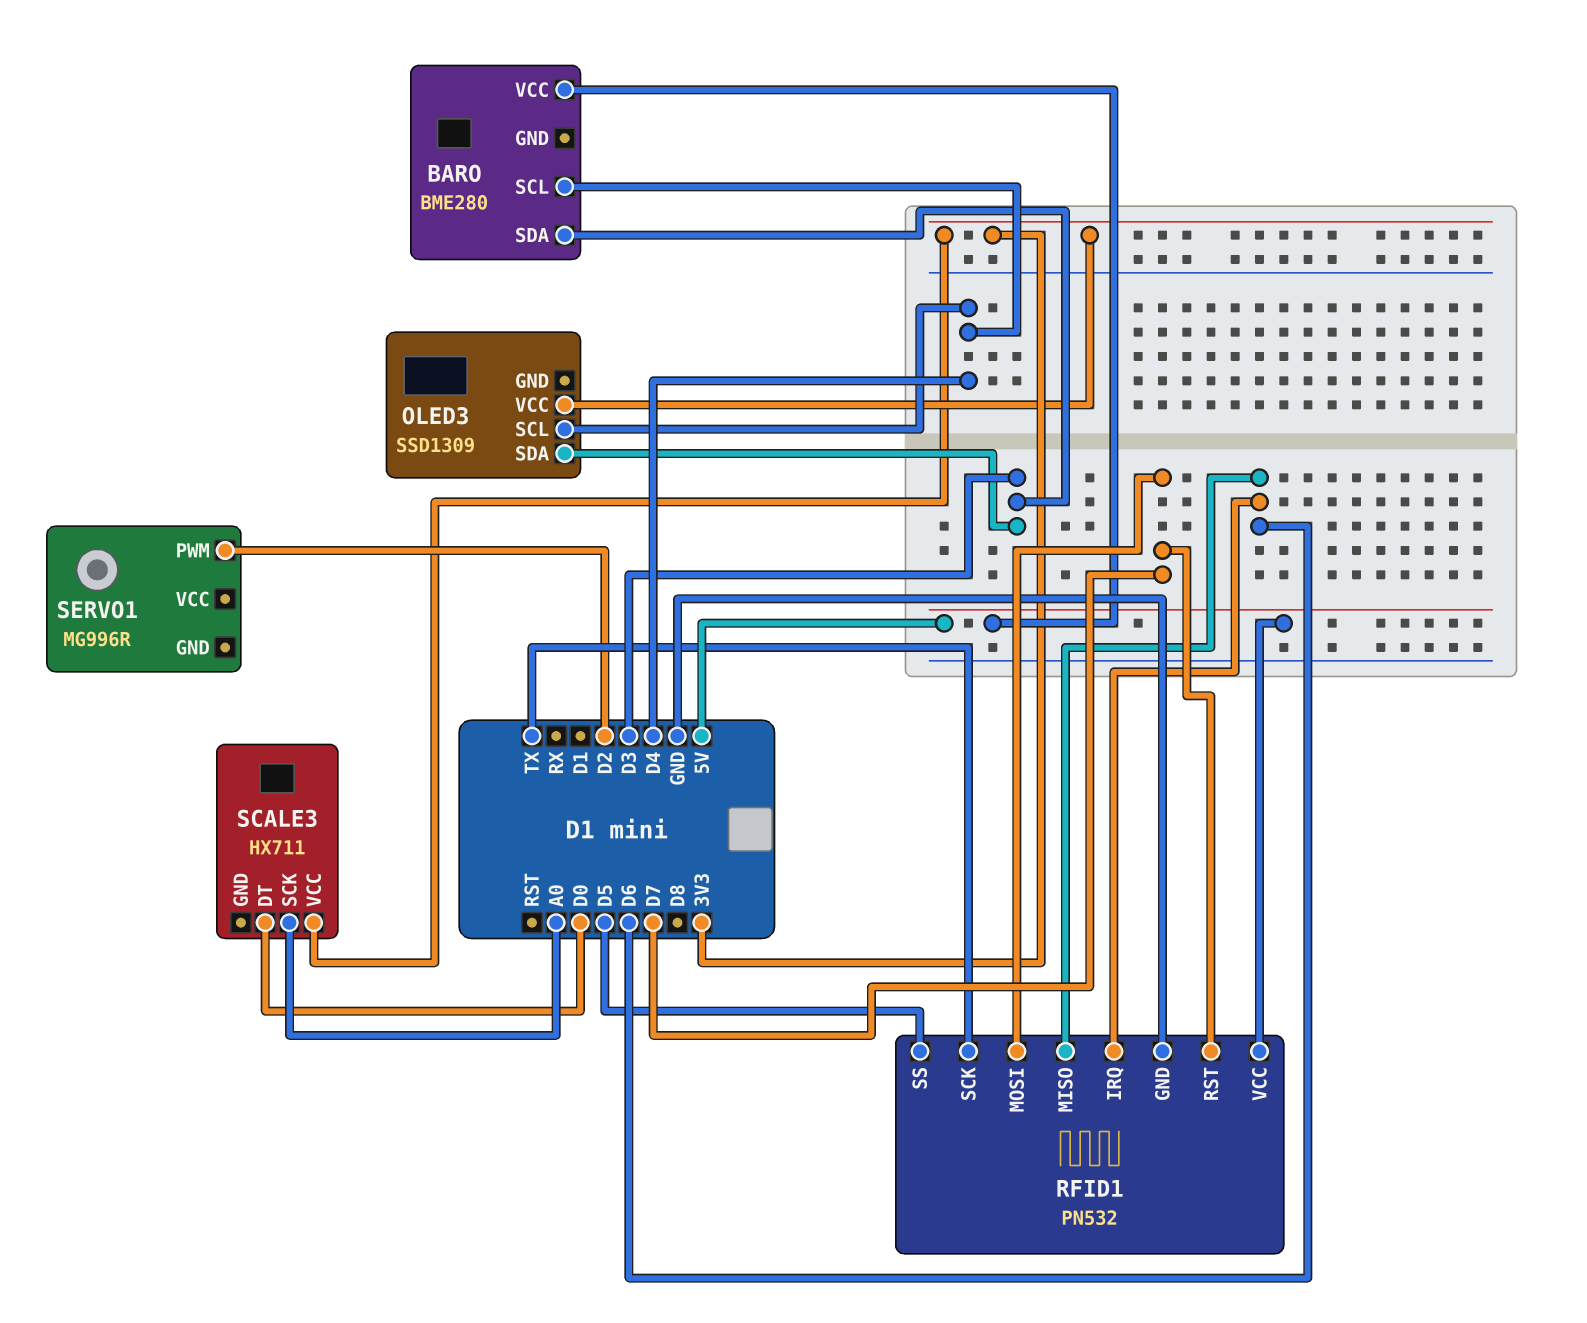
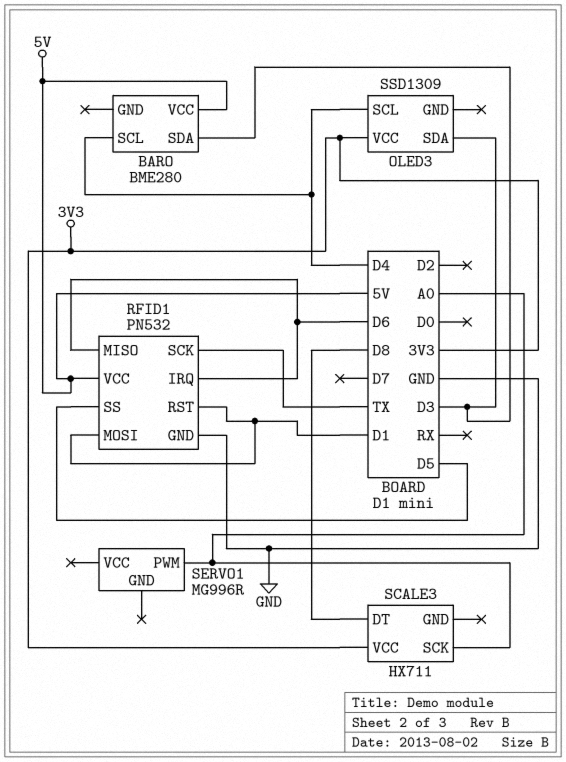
RFID1 pin MOSI: D7 -> D1
RFID1 pin RST: D7 -> D1
SCALE3 pin DT: D0 -> D8
SERVO1 pin PWM: D2 -> A0

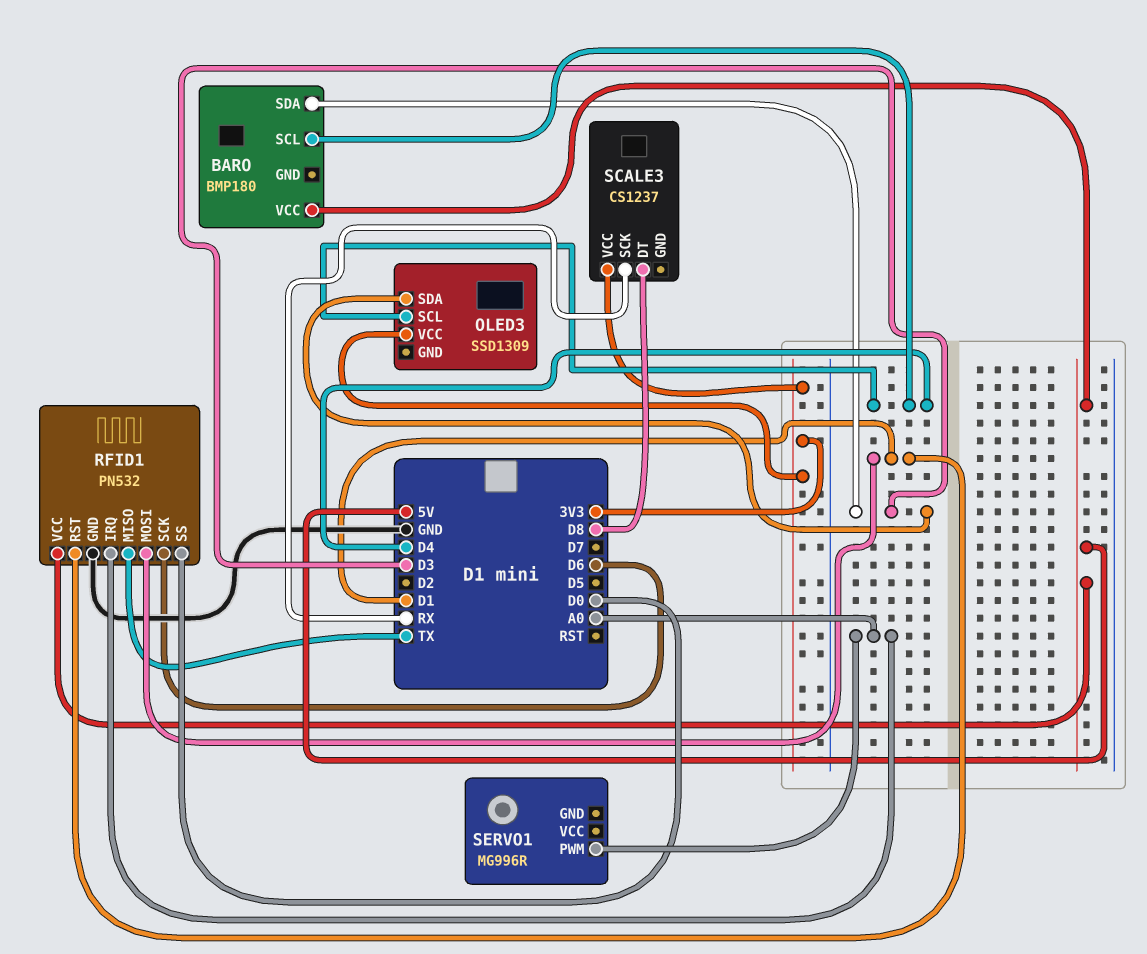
BARO: BME280 -> BMP180
RFID1 pin IRQ: D6 -> A0
RFID1 pin MISO: D6 -> TX
RFID1 pin SCK: TX -> D6
RFID1 pin SS: D5 -> D0
SCALE3: HX711 -> CS1237
SCALE3 pin SCK: A0 -> RX

